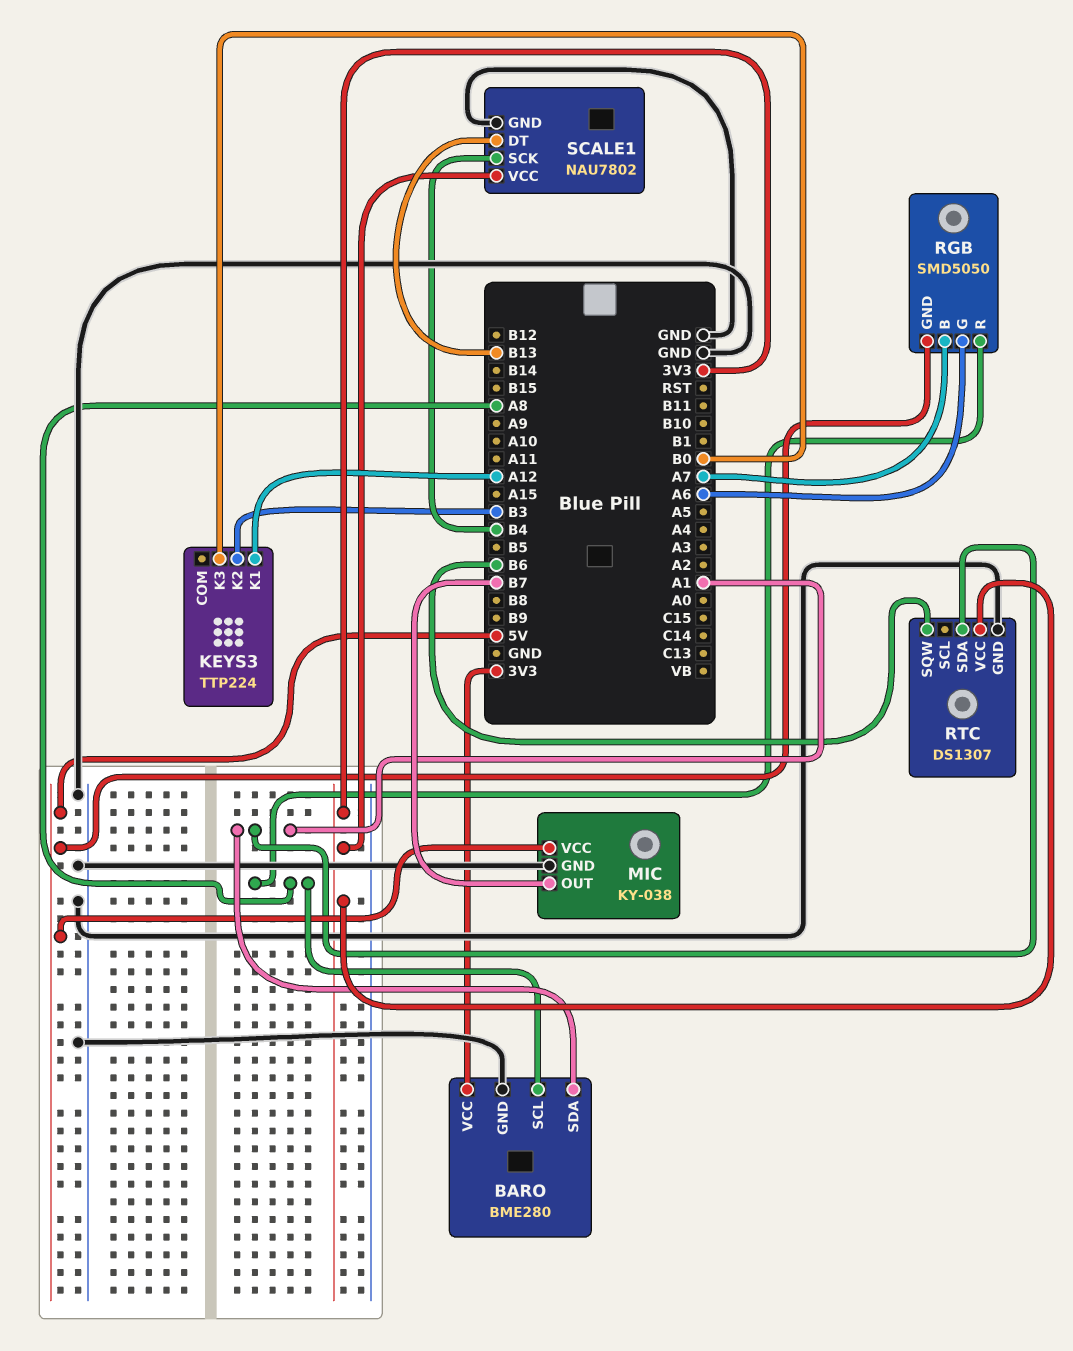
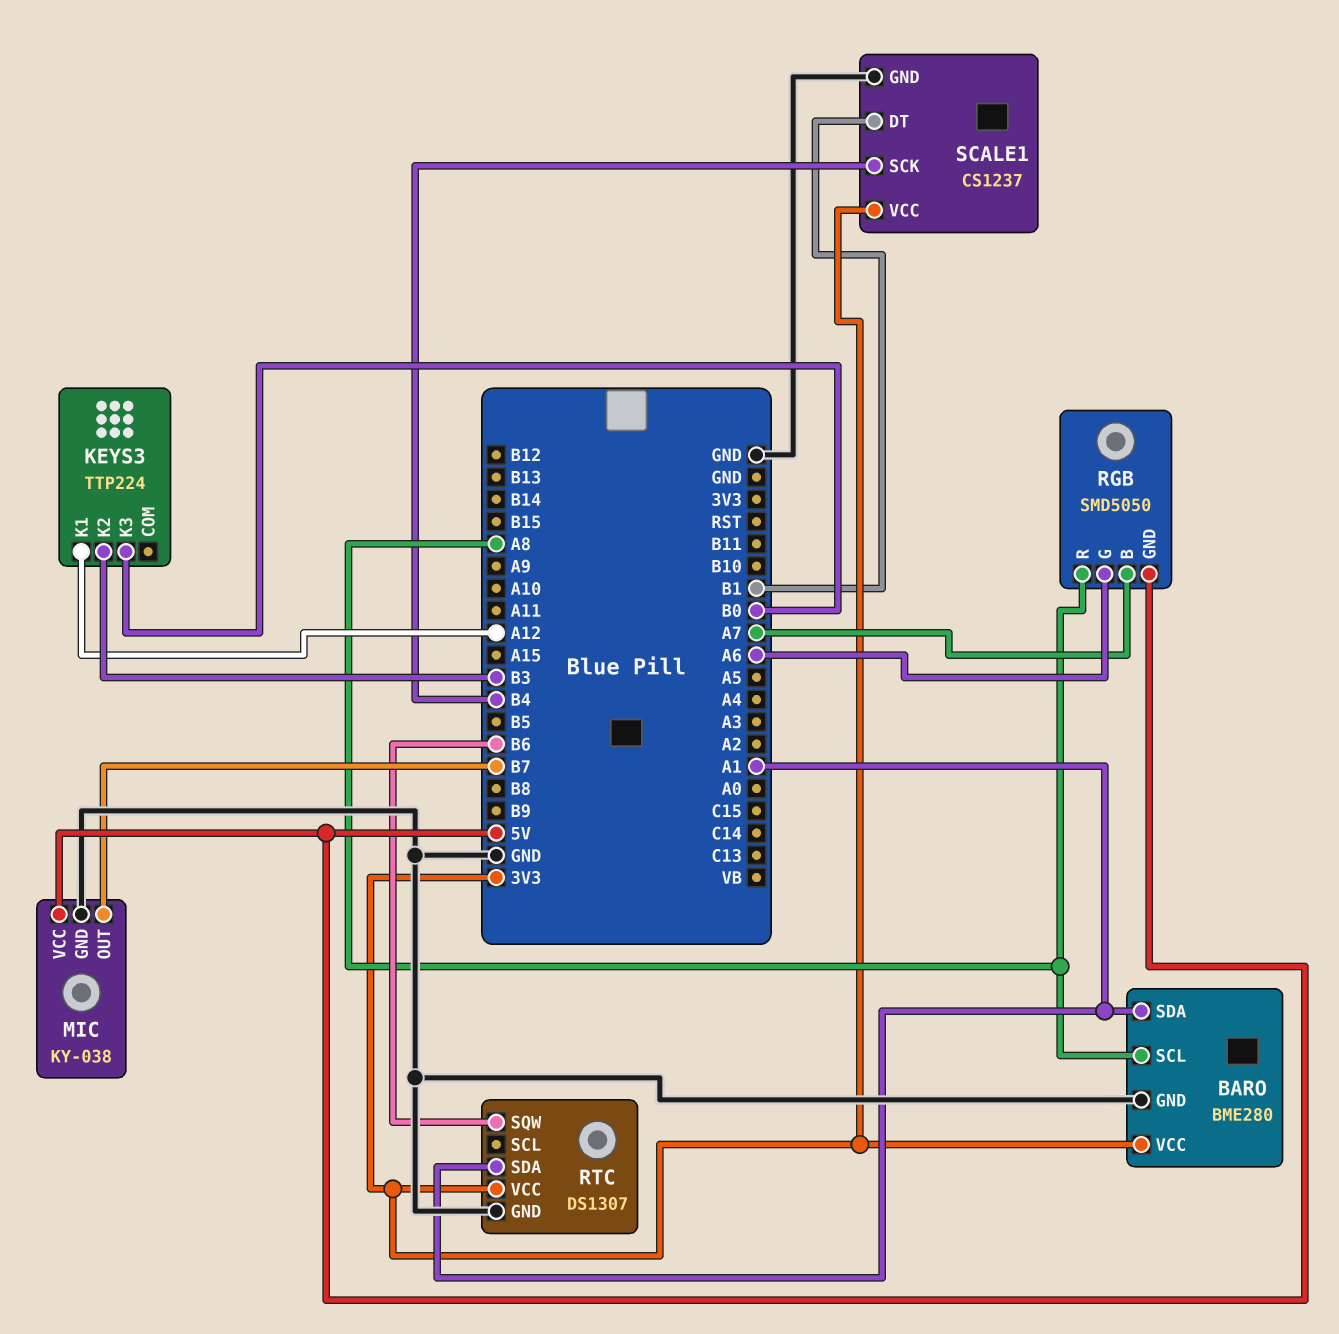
SCALE1: NAU7802 -> CS1237
SCALE1 pin DT: B13 -> B1

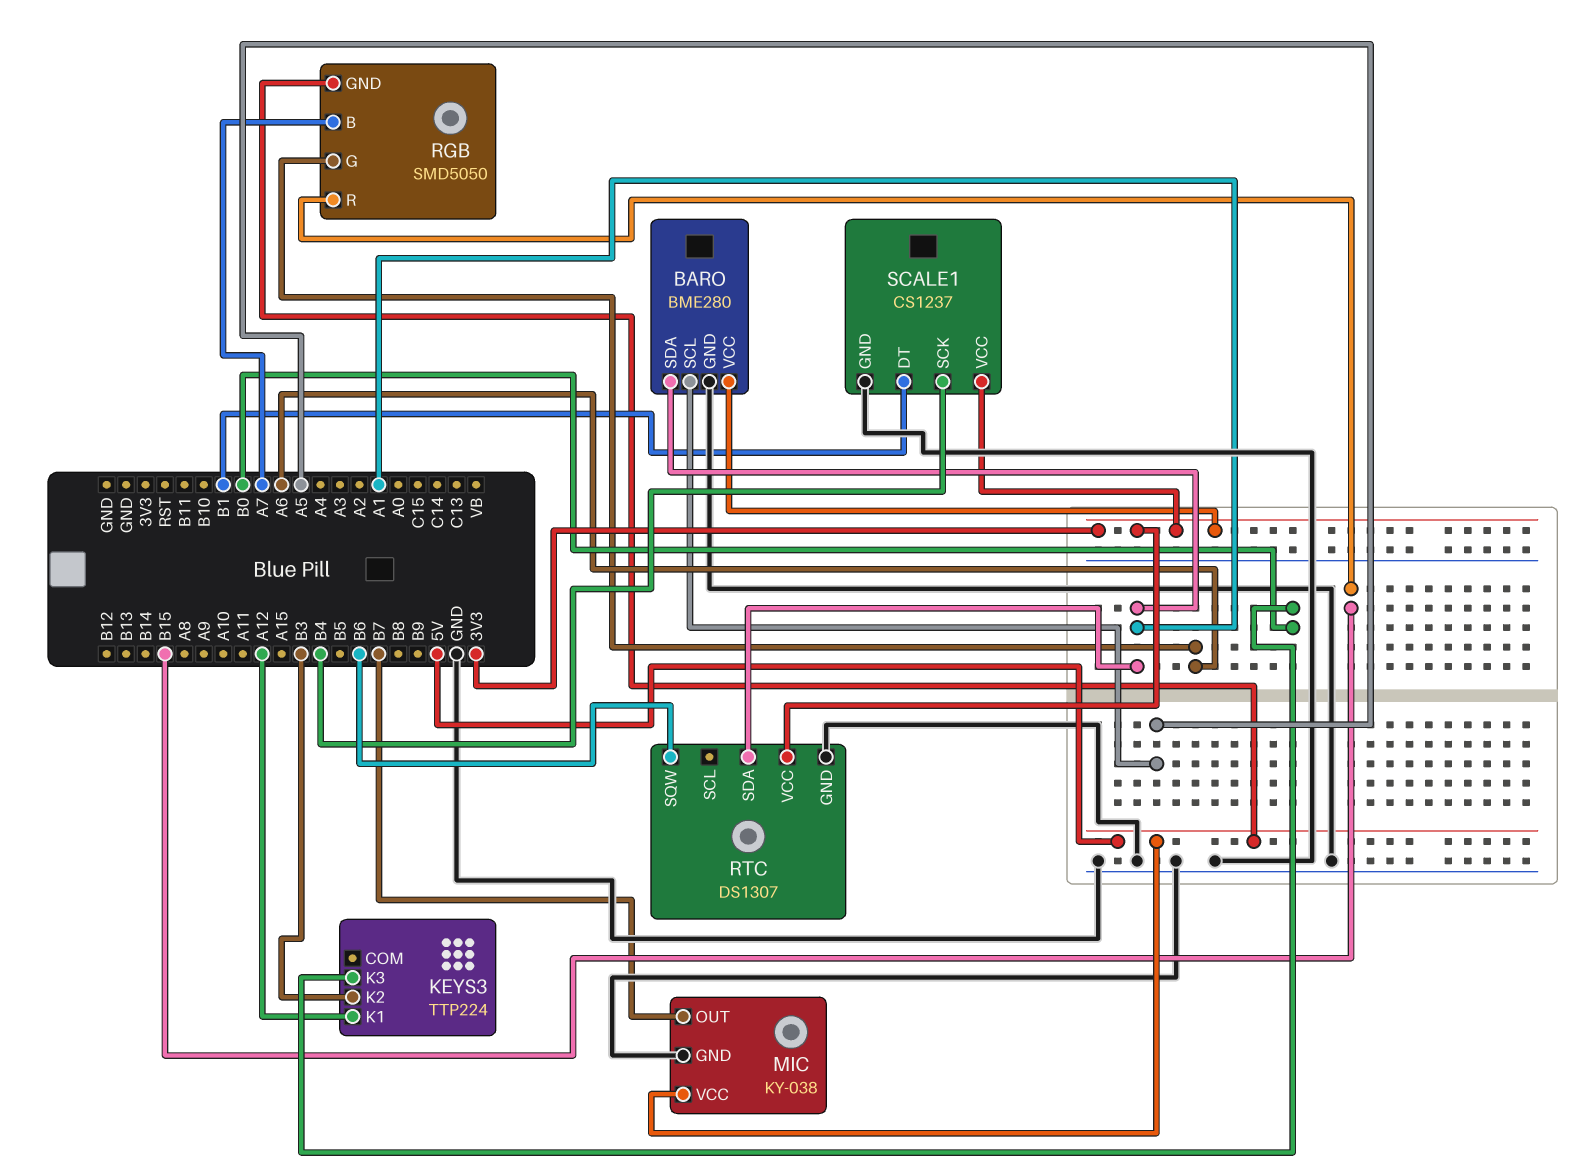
BARO pin SCL: A8 -> A5
RGB pin R: A8 -> B15

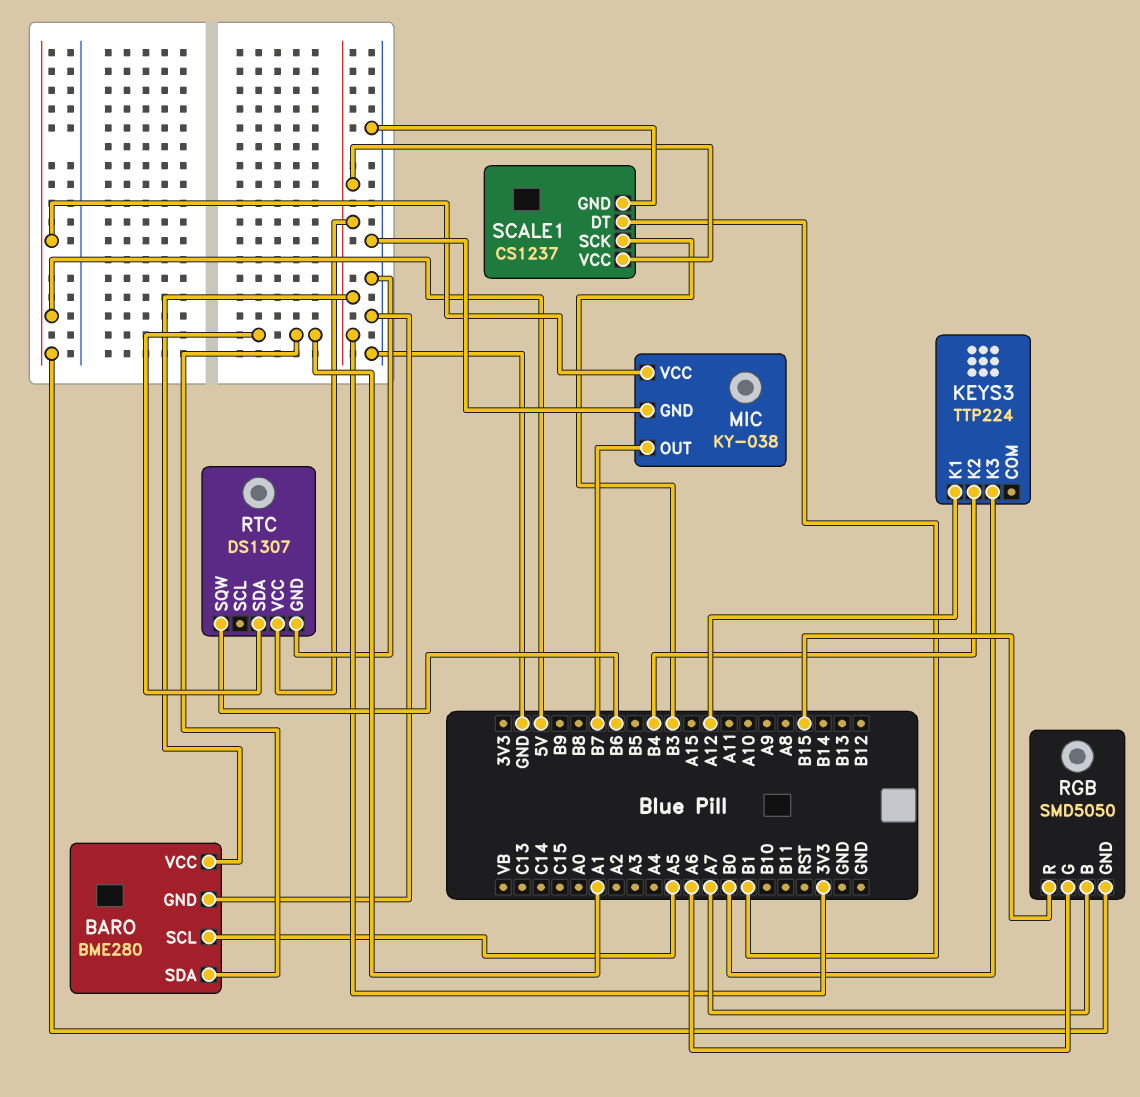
KEYS3 pin K2: B3 -> B4
SCALE1 pin SCK: B4 -> B3

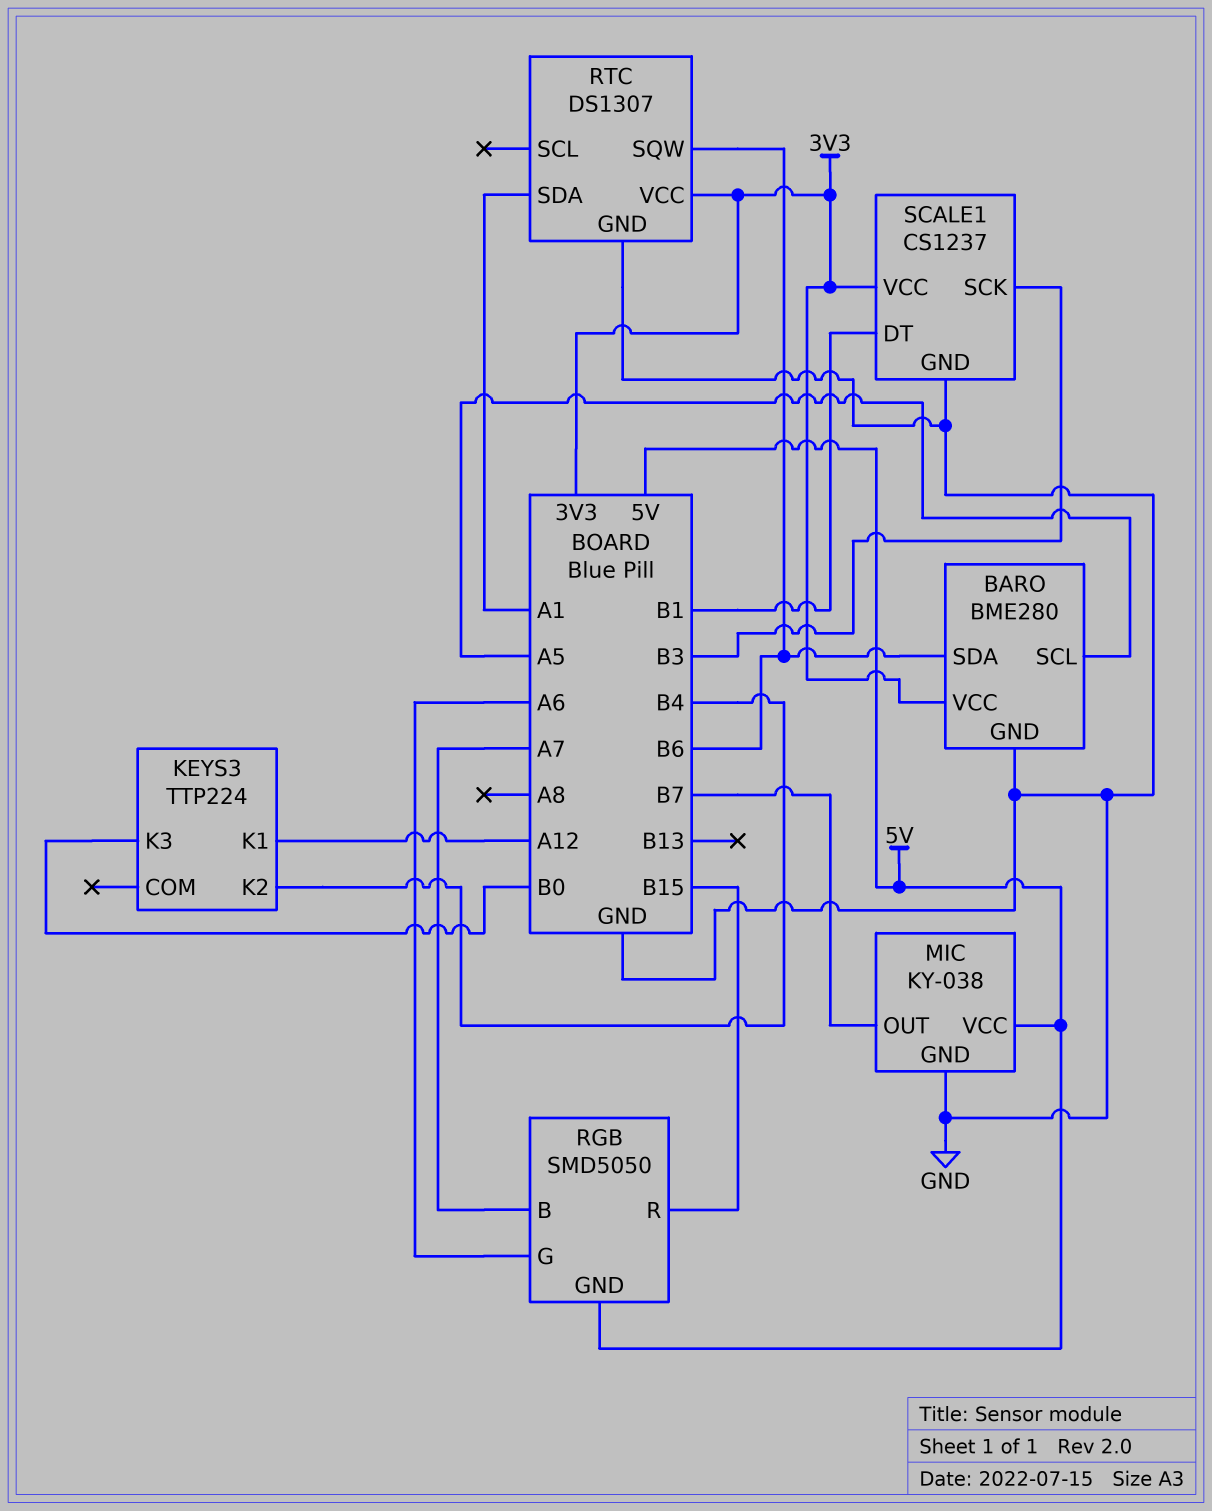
BARO pin SDA: A1 -> B6

